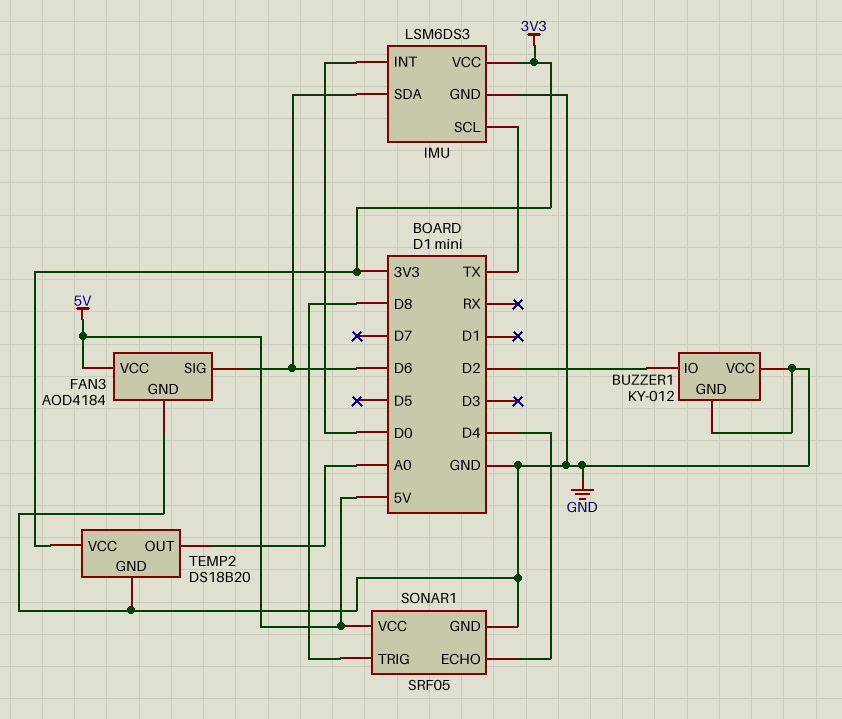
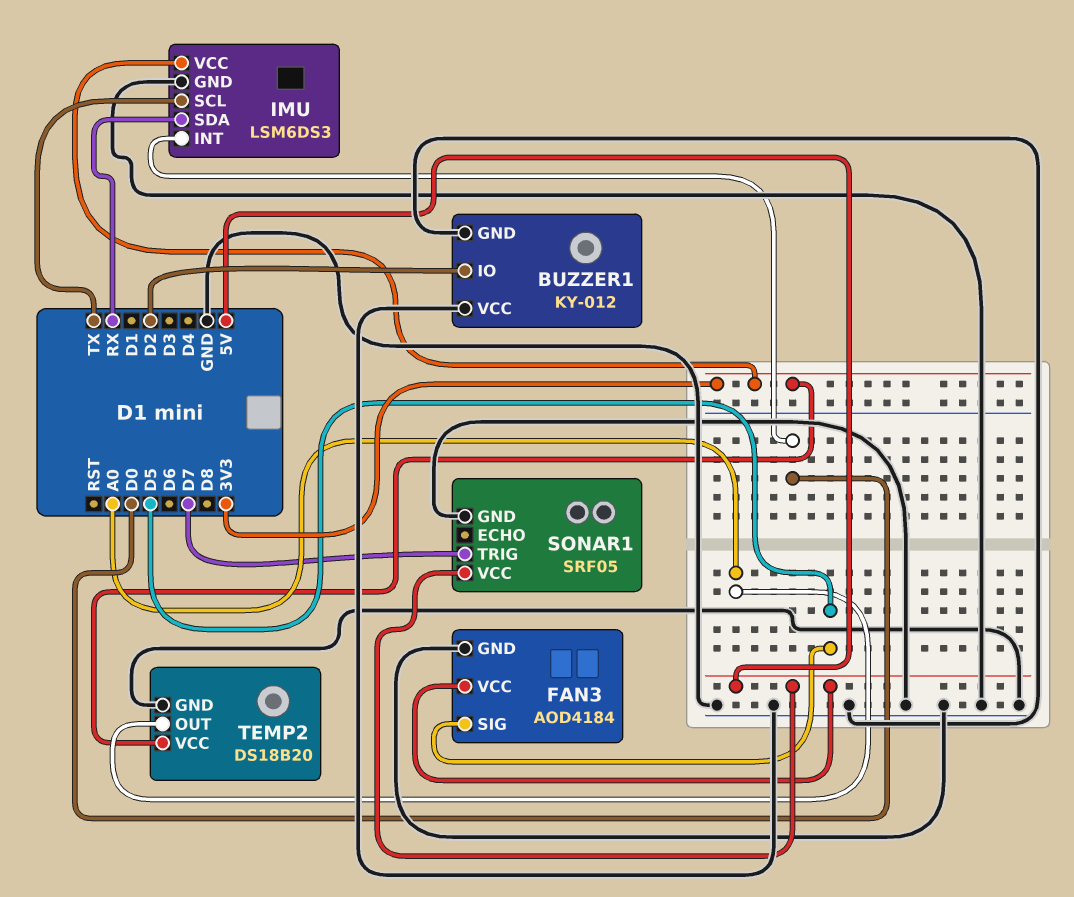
FAN3 pin SIG: D6 -> D5
IMU pin SDA: D6 -> RX
SONAR1 pin ECHO: D4 -> none
SONAR1 pin TRIG: D8 -> D7

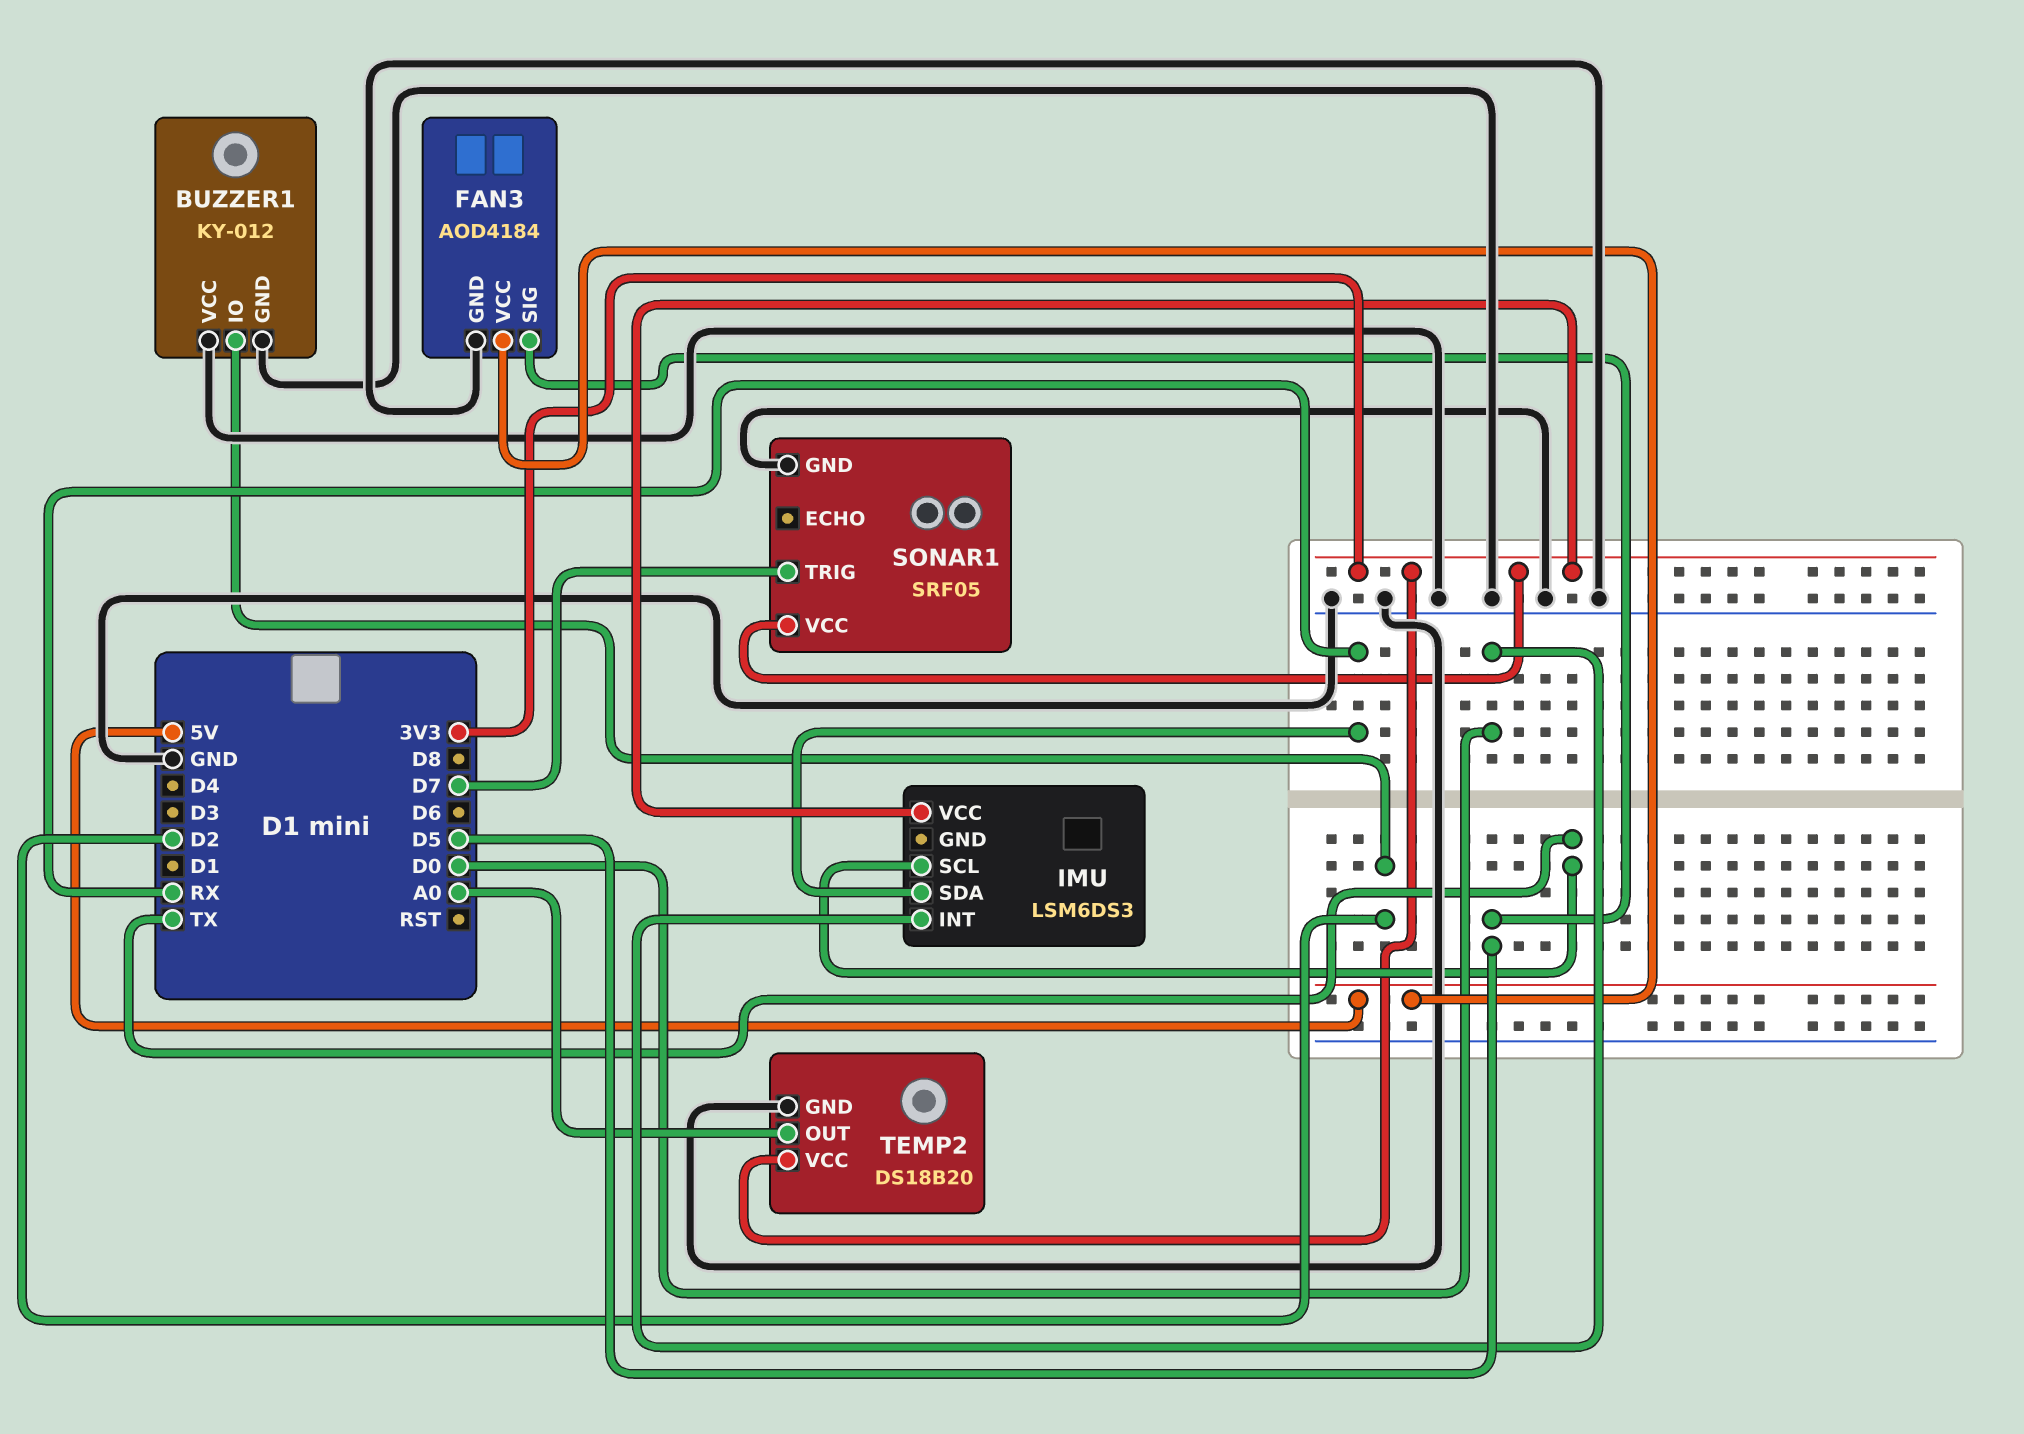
IMU pin GND: GND -> none
SONAR1 pin VCC: 5V -> 3V3

